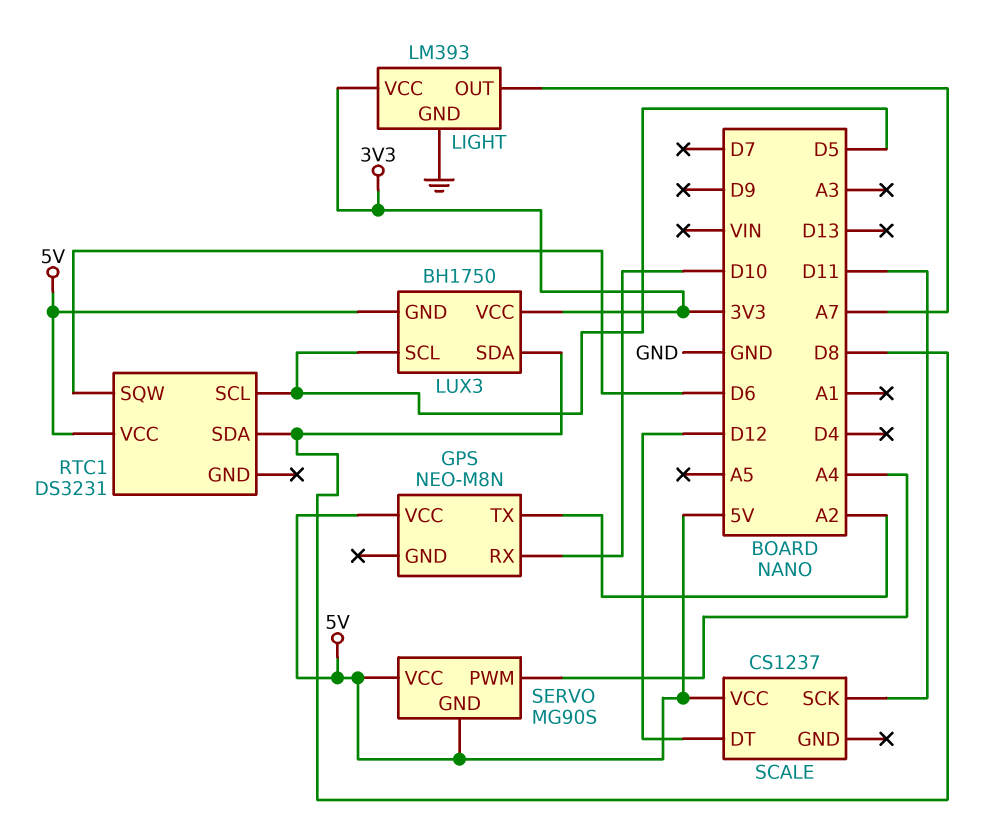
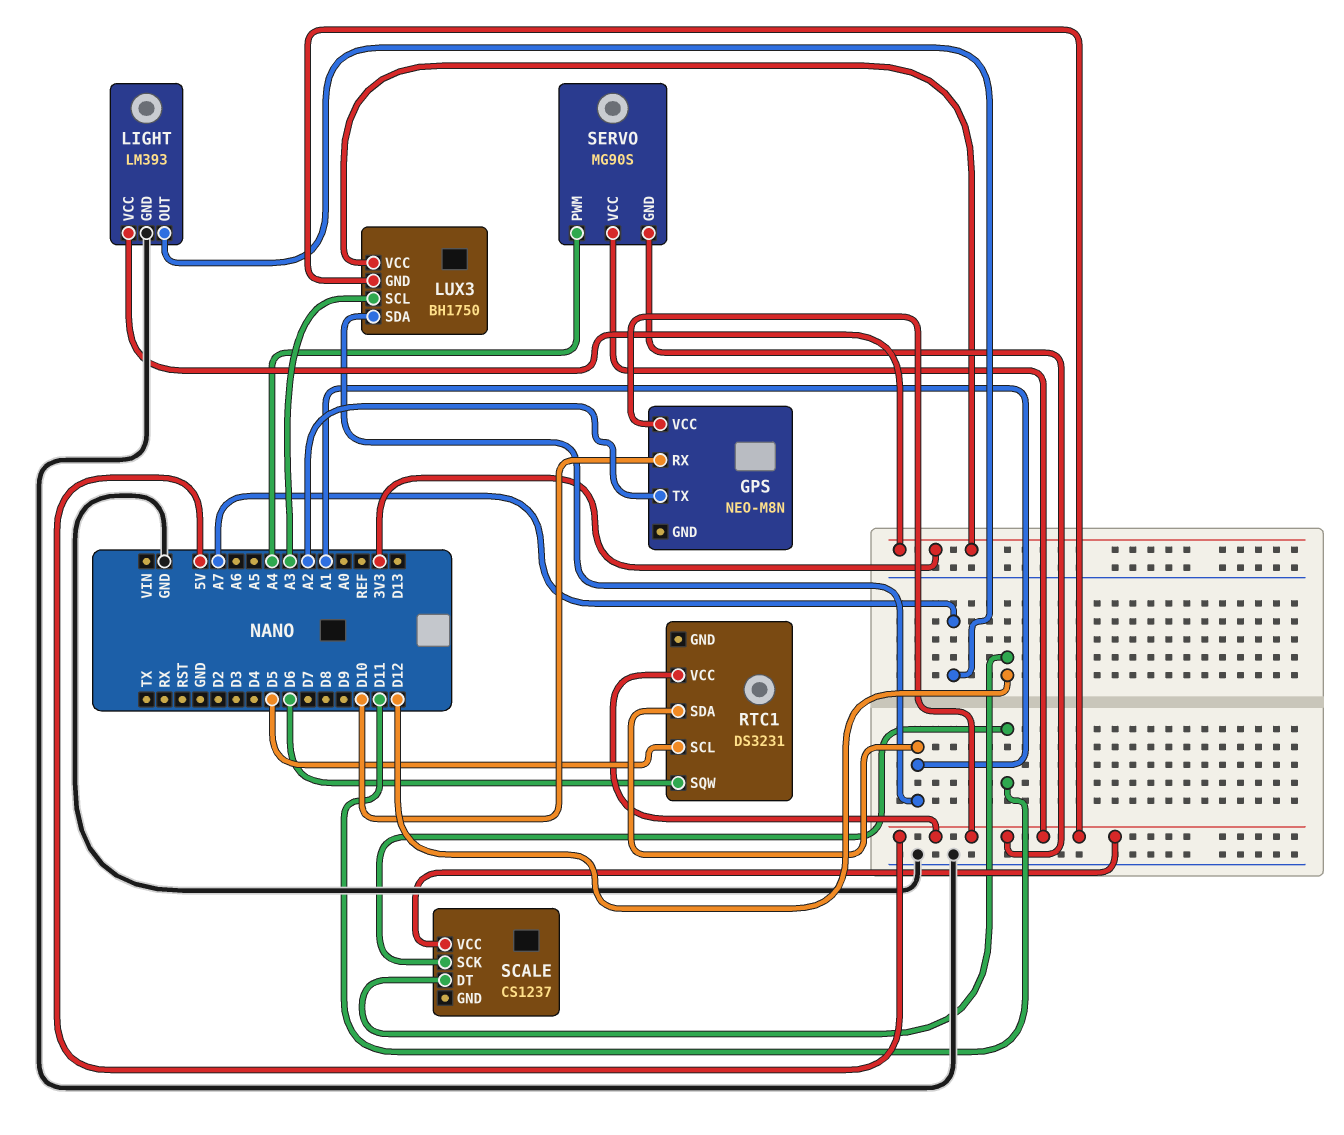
LUX3 pin SCL: D5 -> A3
LUX3 pin SDA: D8 -> A1
RTC1 pin SDA: D8 -> A1

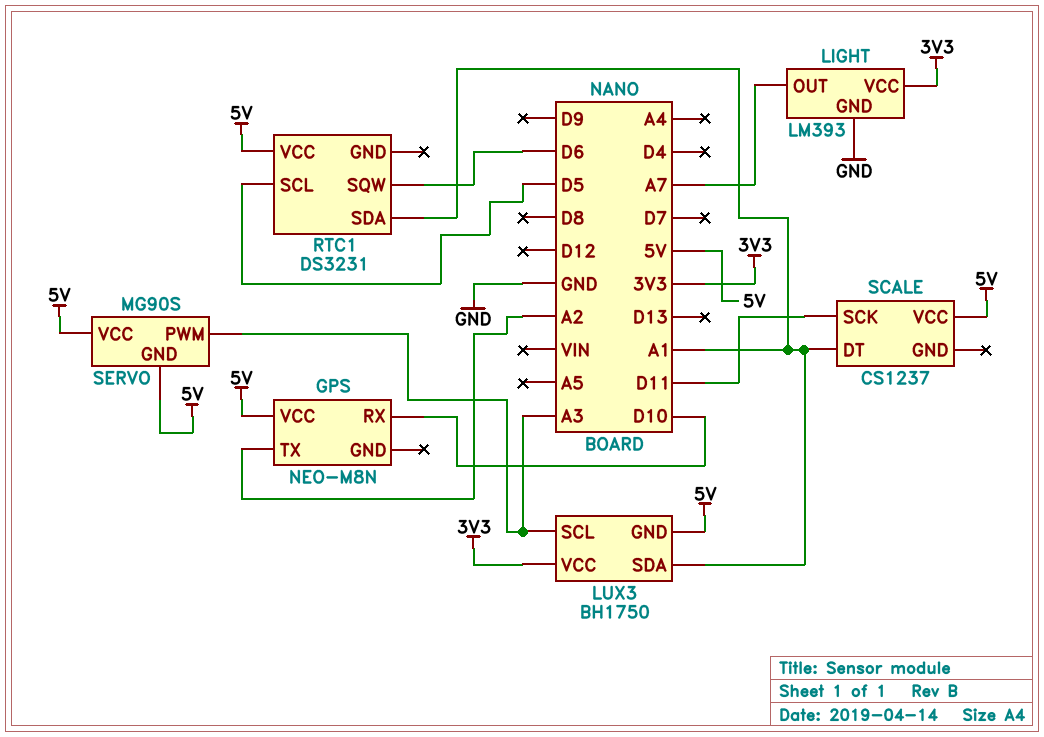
SCALE pin DT: D12 -> A1
SERVO pin PWM: A4 -> A3

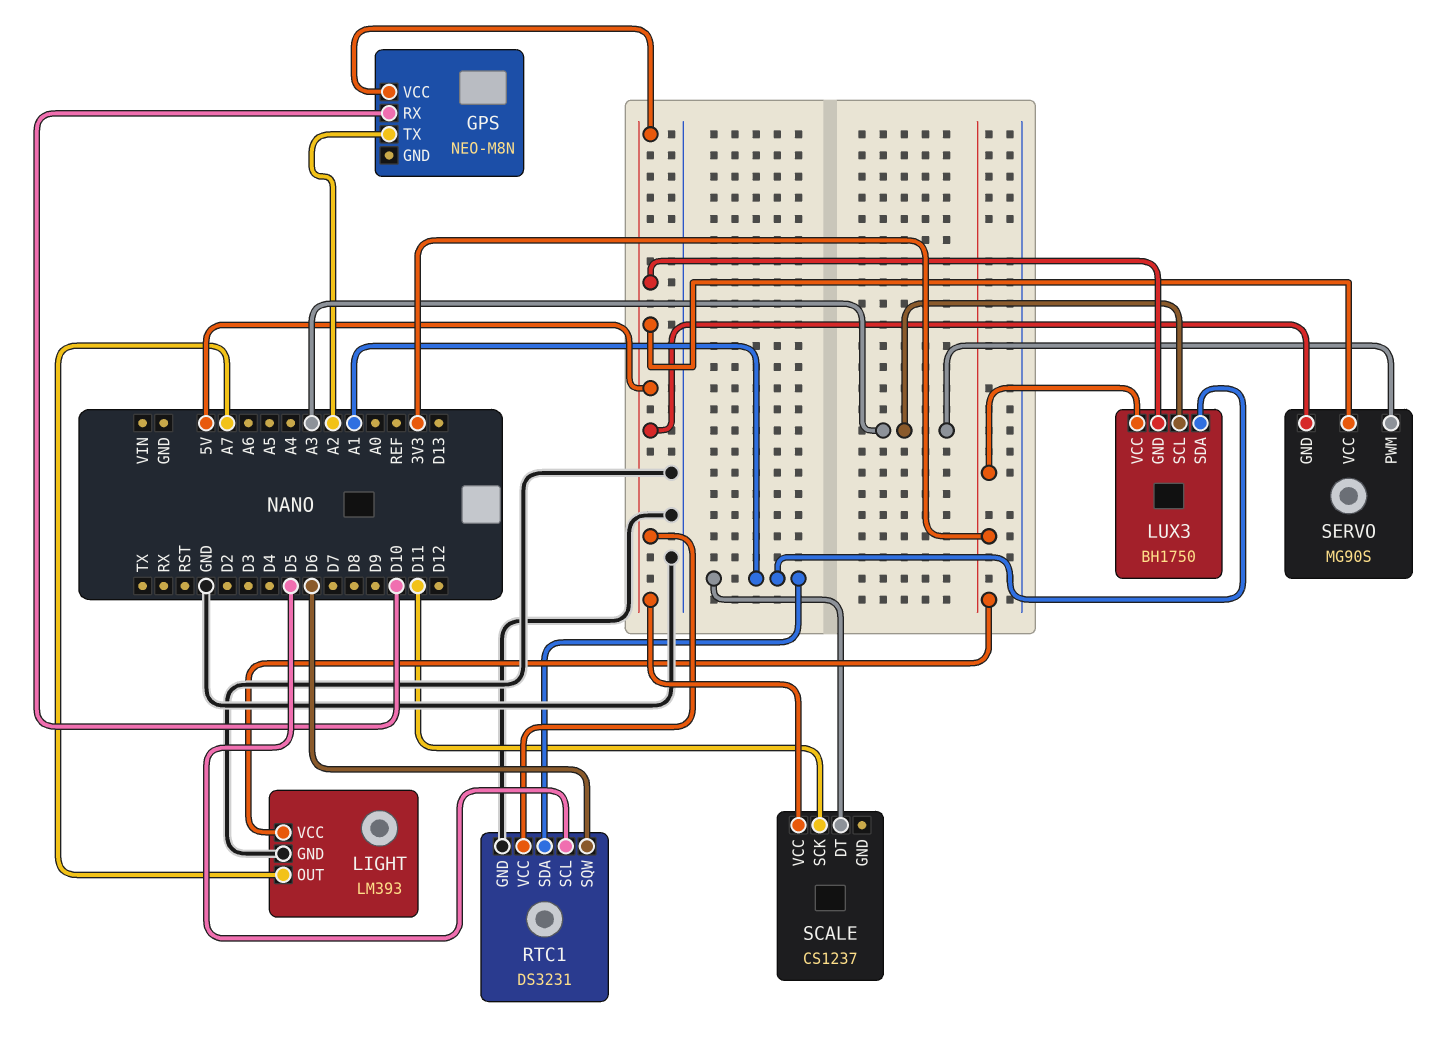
RTC1 pin GND: none -> GND

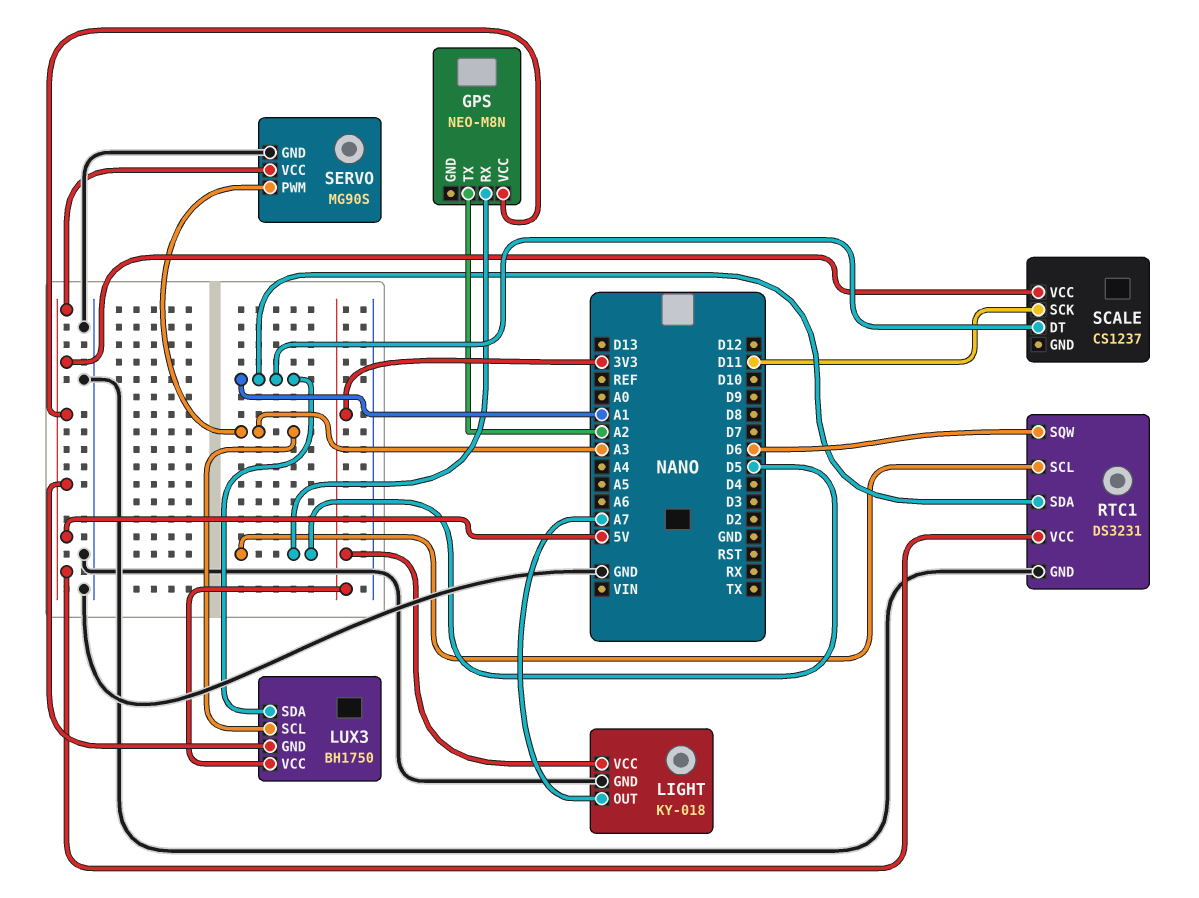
GPS pin RX: D10 -> D5
LIGHT: LM393 -> KY-018
SERVO pin GND: 5V -> GND

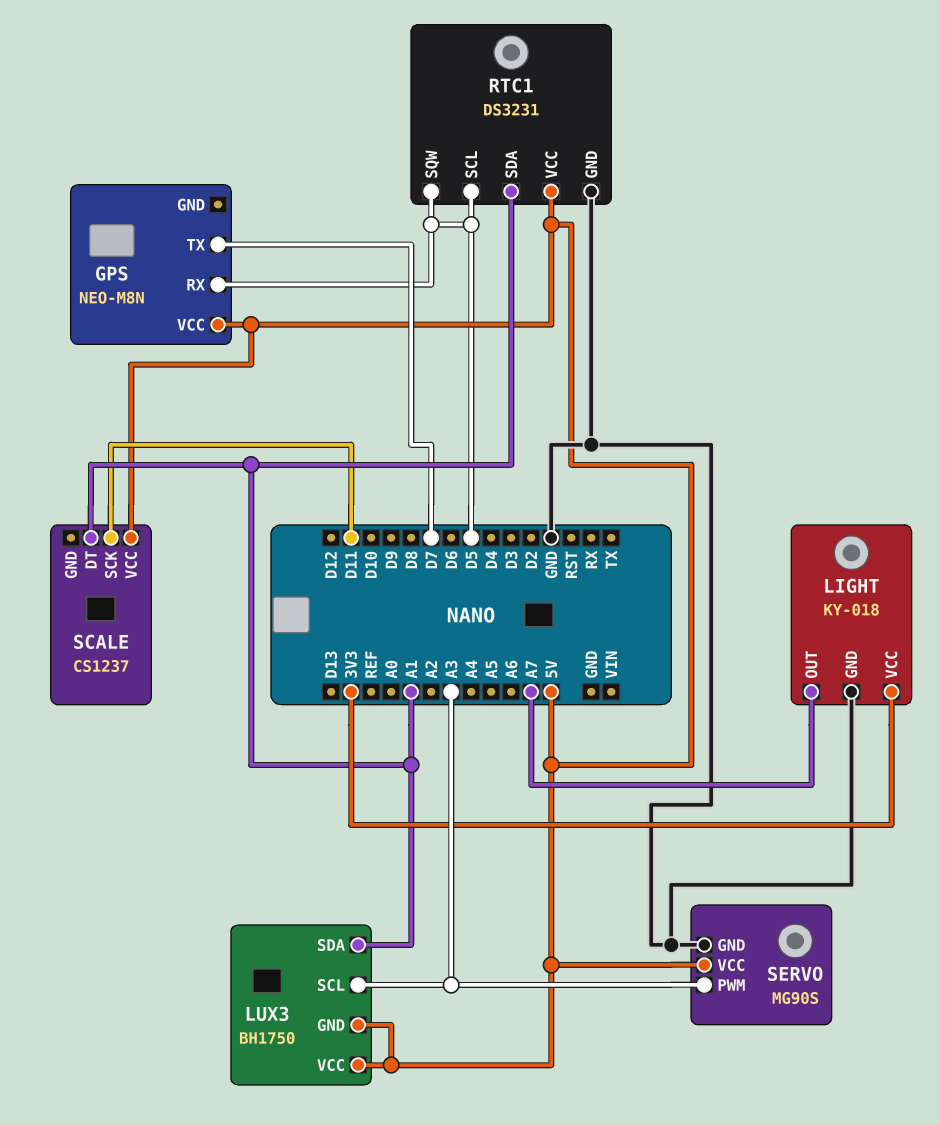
GPS pin TX: A2 -> D7
LUX3 pin VCC: 3V3 -> 5V
RTC1 pin SQW: D6 -> D5

